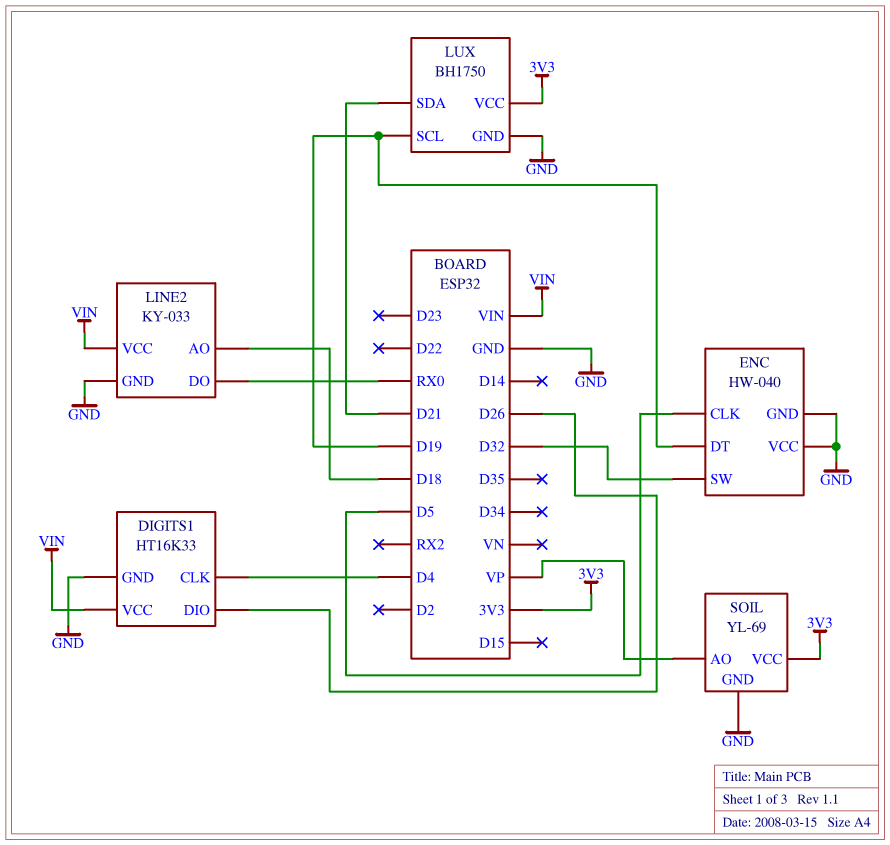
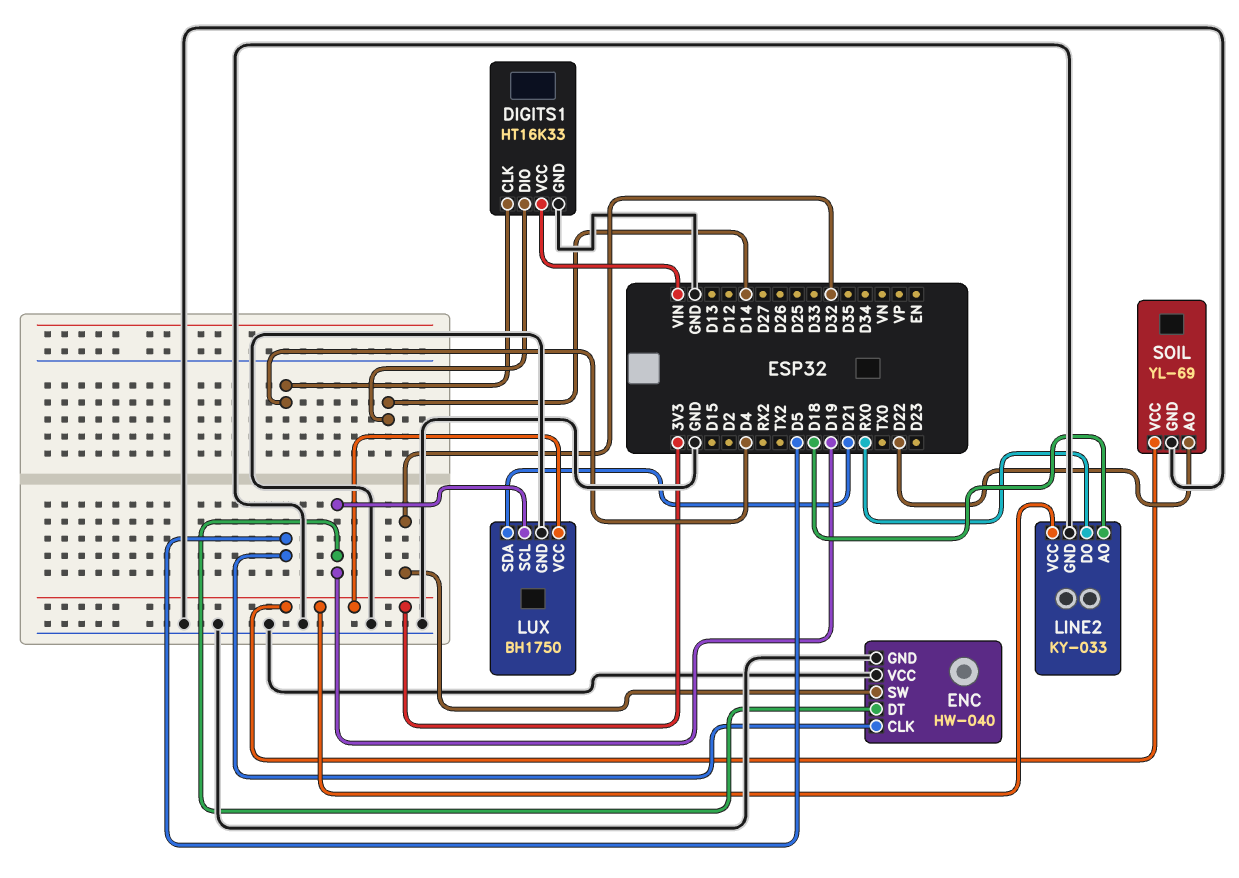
DIGITS1 pin DIO: D26 -> D14
LINE2 pin VCC: VIN -> 3V3
SOIL pin AO: VP -> D22

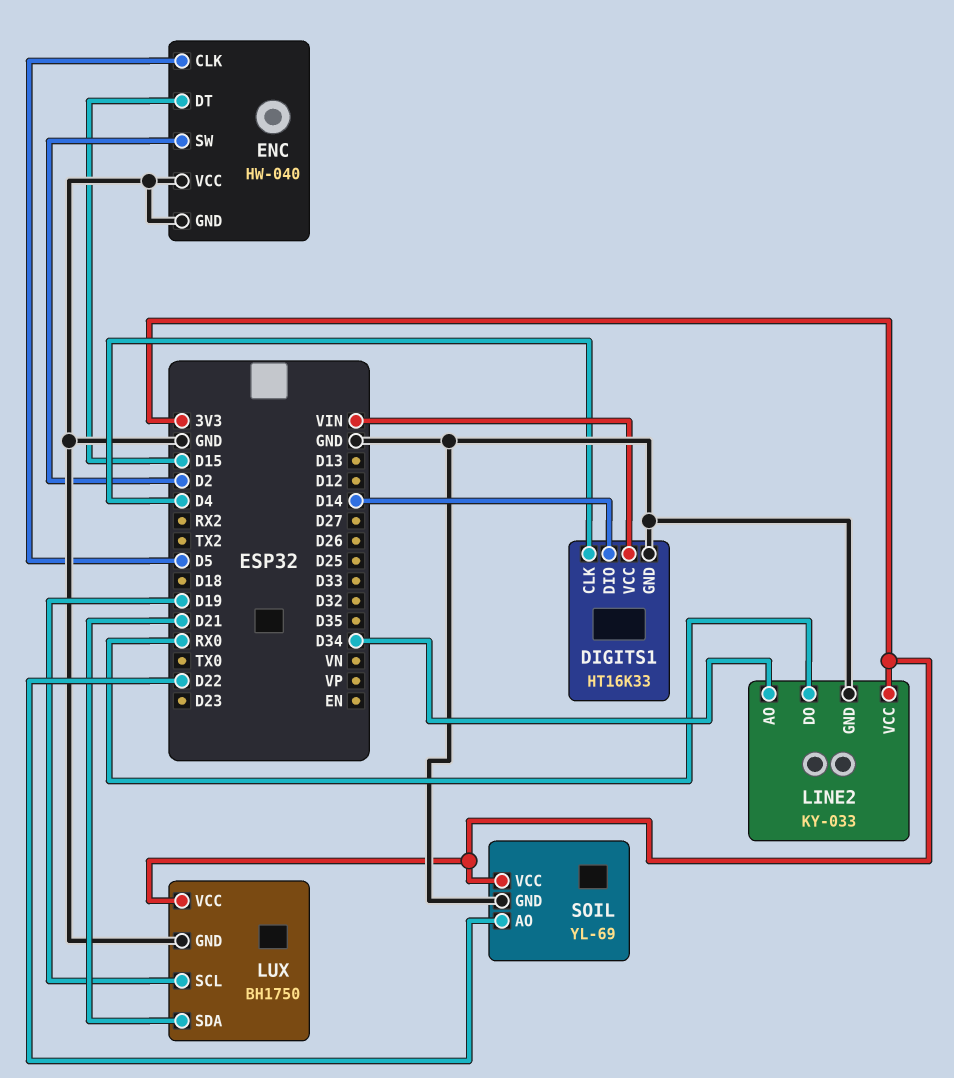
ENC pin DT: D19 -> D15
ENC pin SW: D32 -> D2
LINE2 pin AO: D18 -> D34

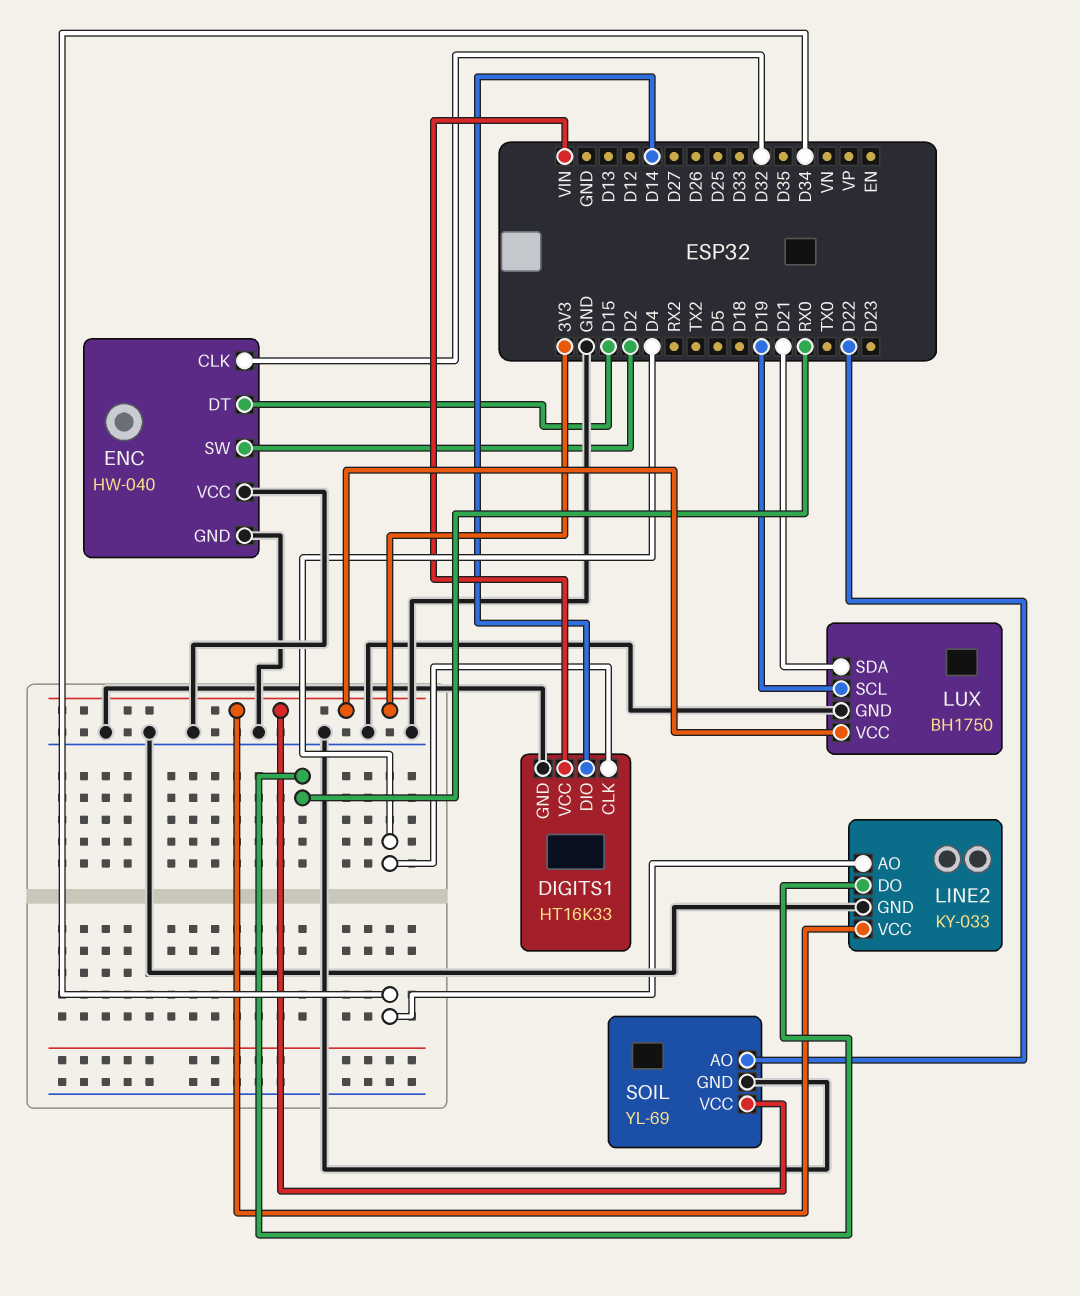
ENC pin CLK: D5 -> D32

